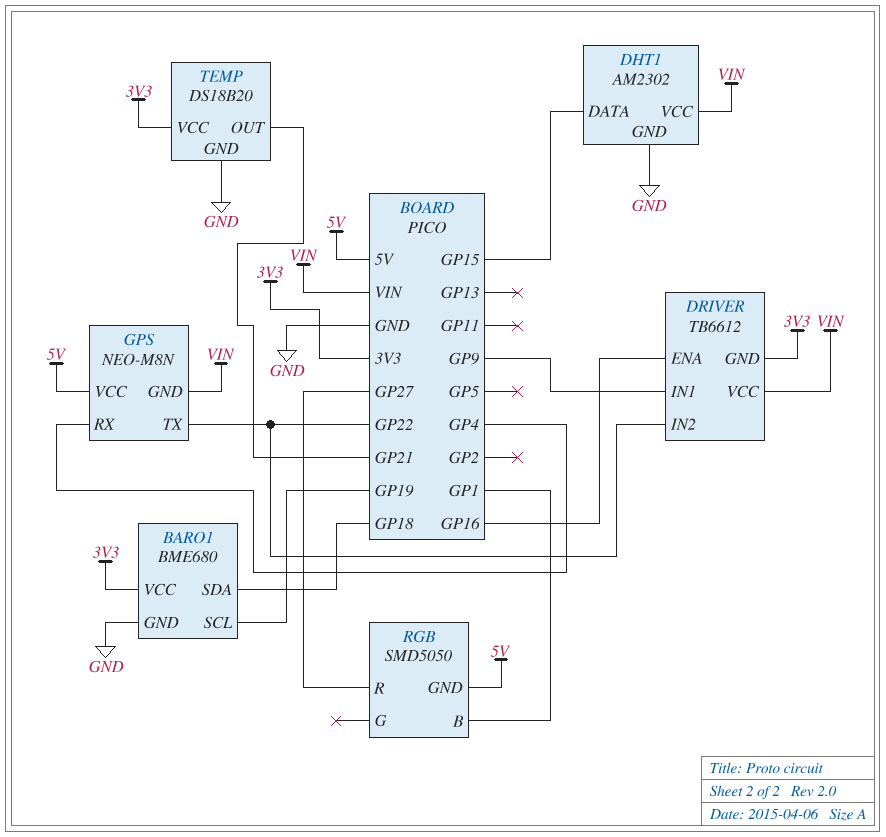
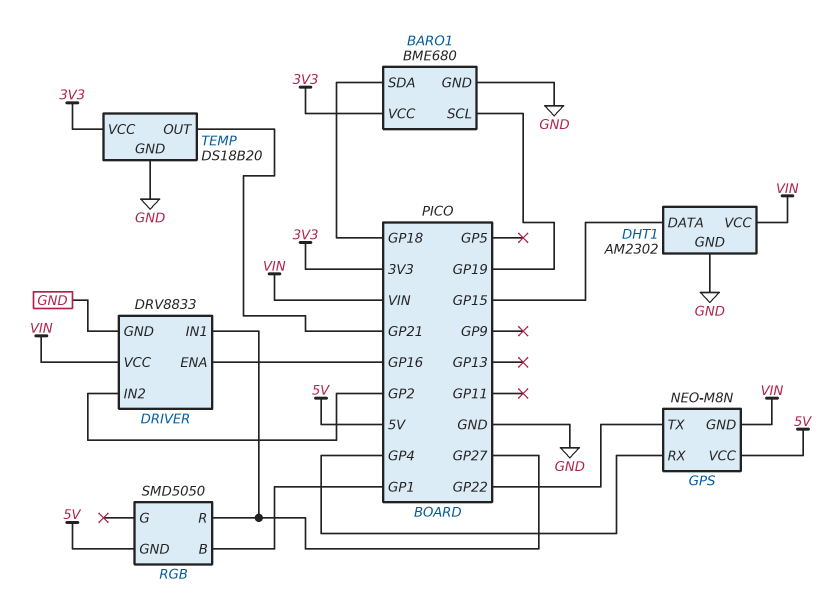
DRIVER: TB6612 -> DRV8833
DRIVER pin GND: 3V3 -> GND
DRIVER pin IN1: GP9 -> GP27
DRIVER pin IN2: GP22 -> GP2

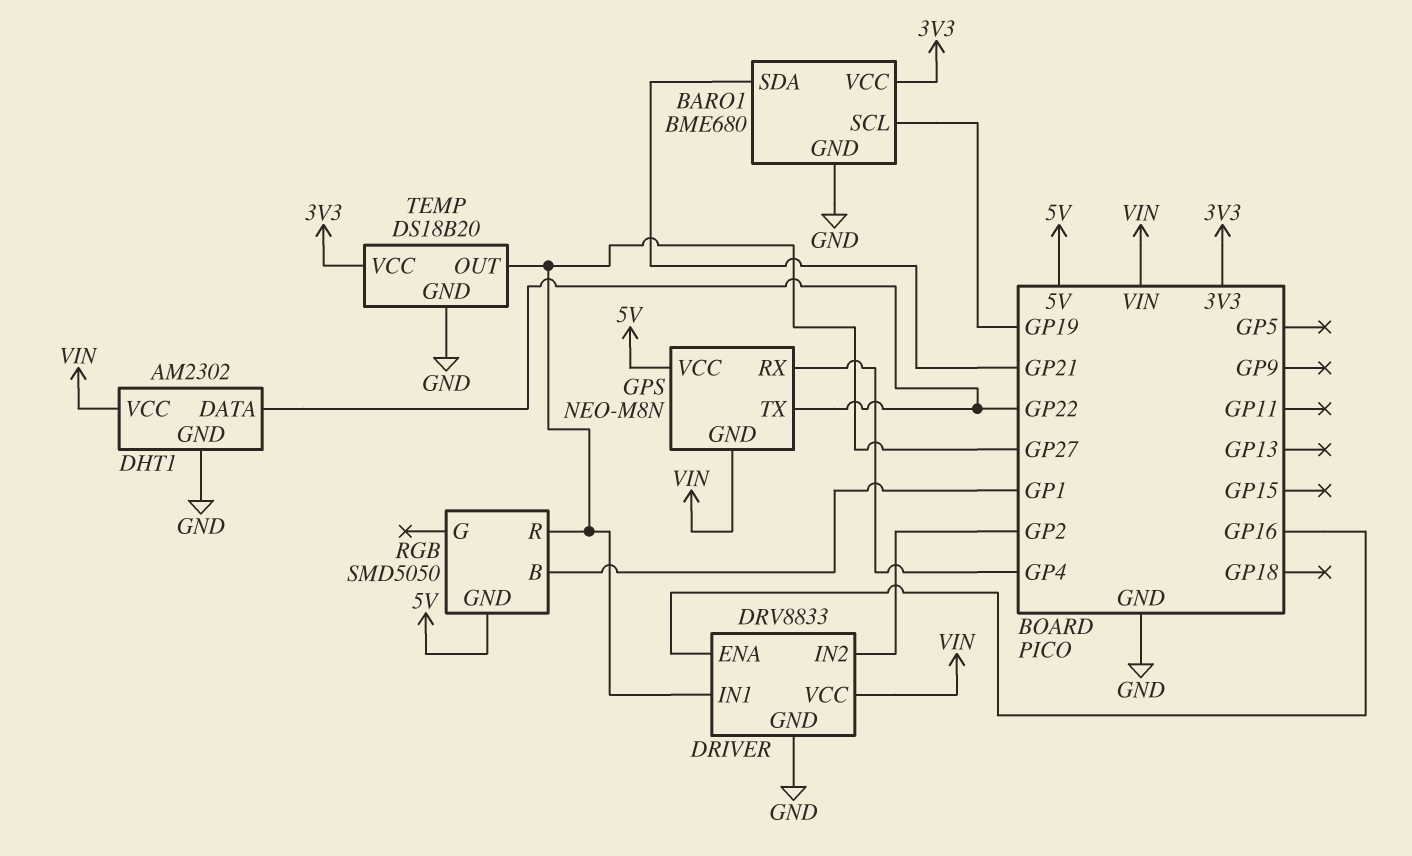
BARO1 pin SDA: GP18 -> GP21
DHT1 pin DATA: GP15 -> GP22
TEMP pin OUT: GP21 -> GP27

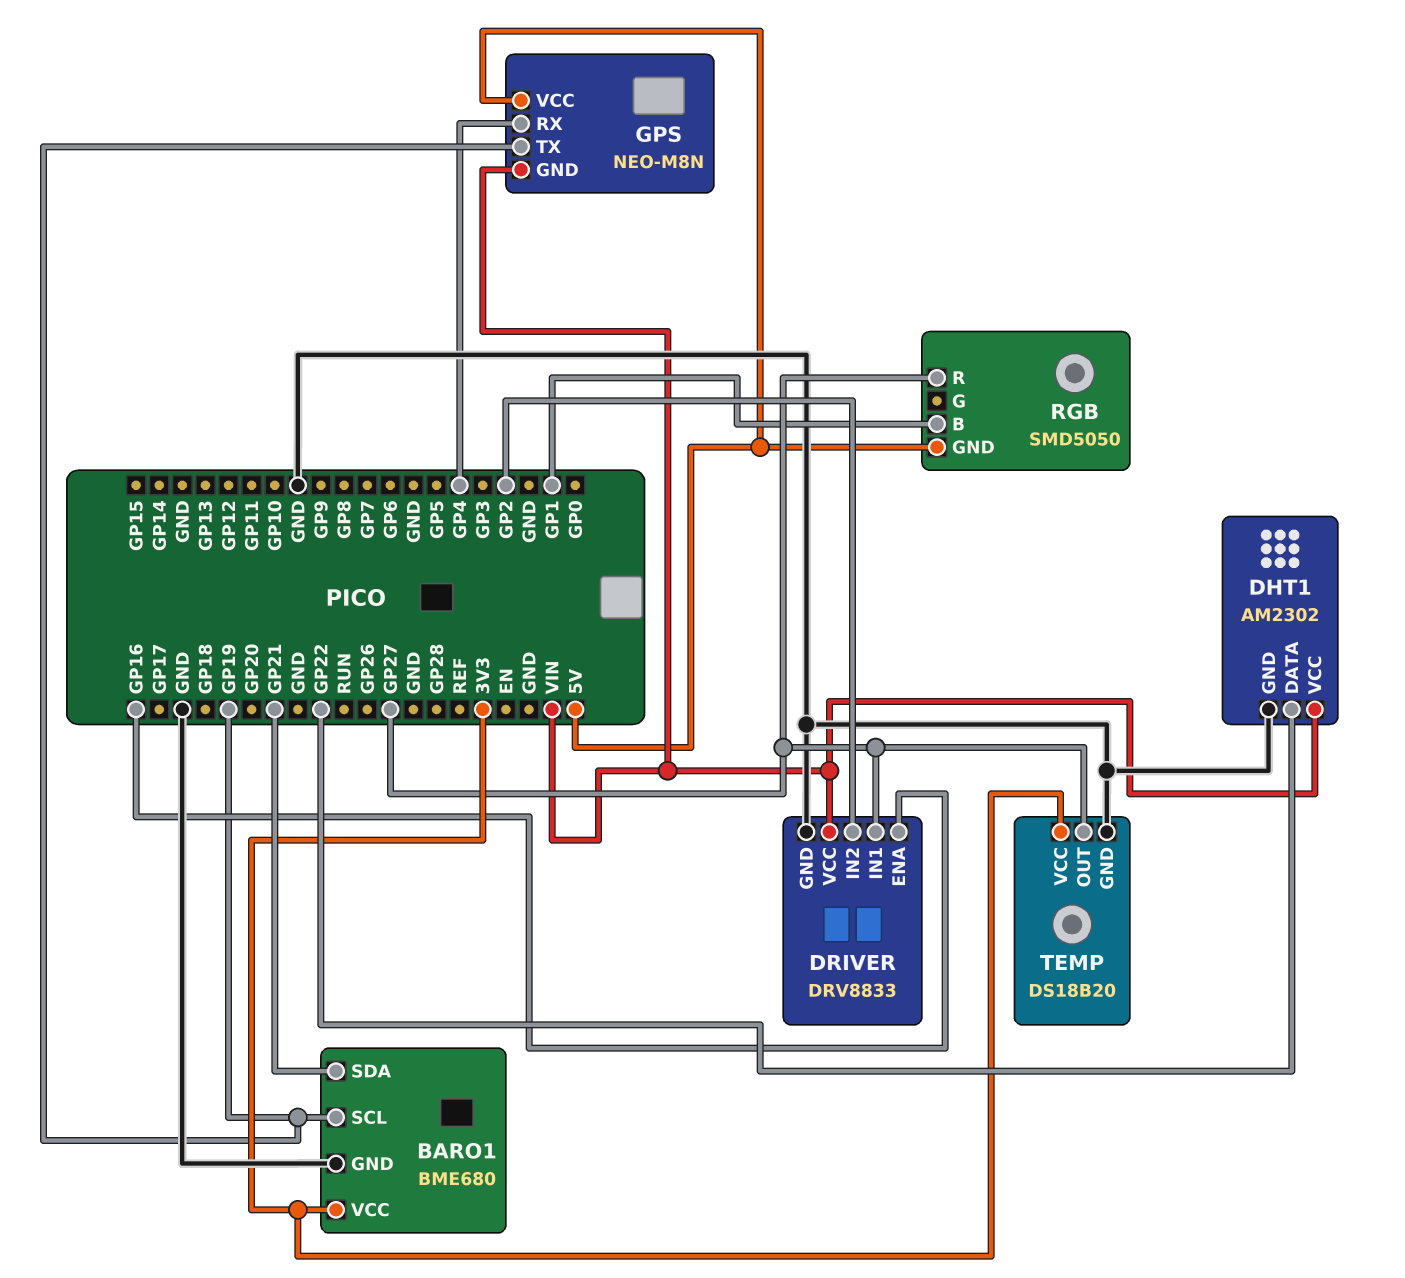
GPS pin TX: GP22 -> GP19

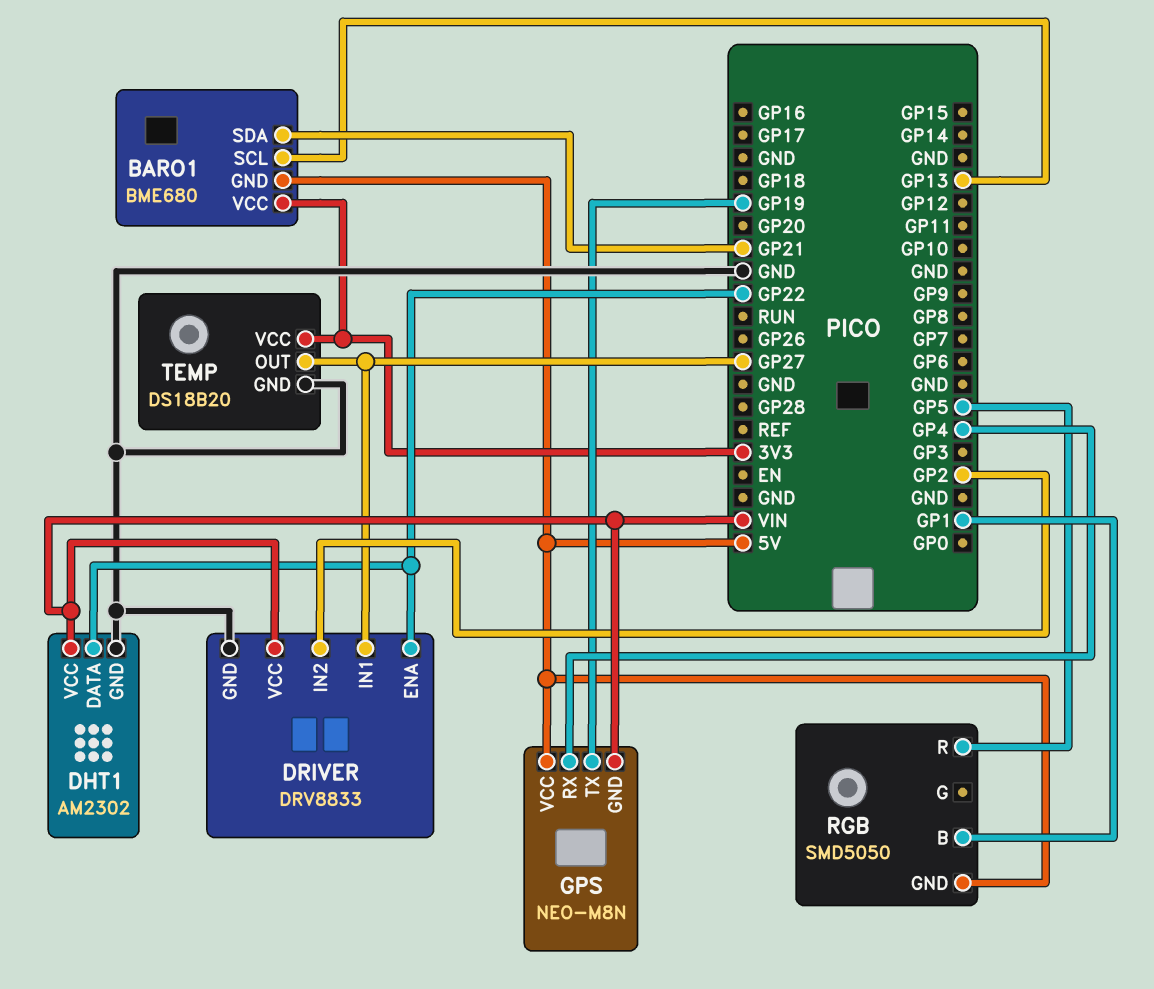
BARO1 pin GND: GND -> 5V
BARO1 pin SCL: GP19 -> GP13
DRIVER pin ENA: GP16 -> GP22
RGB pin R: GP27 -> GP5

